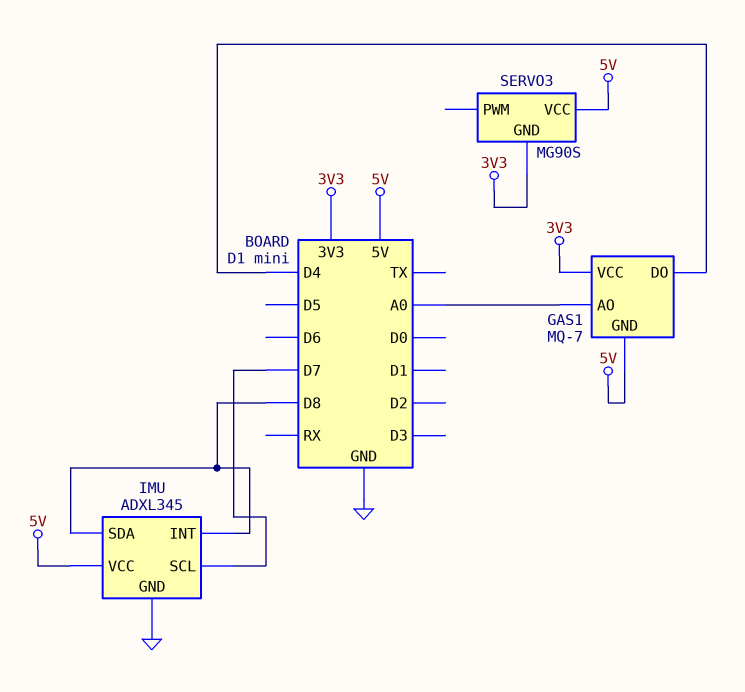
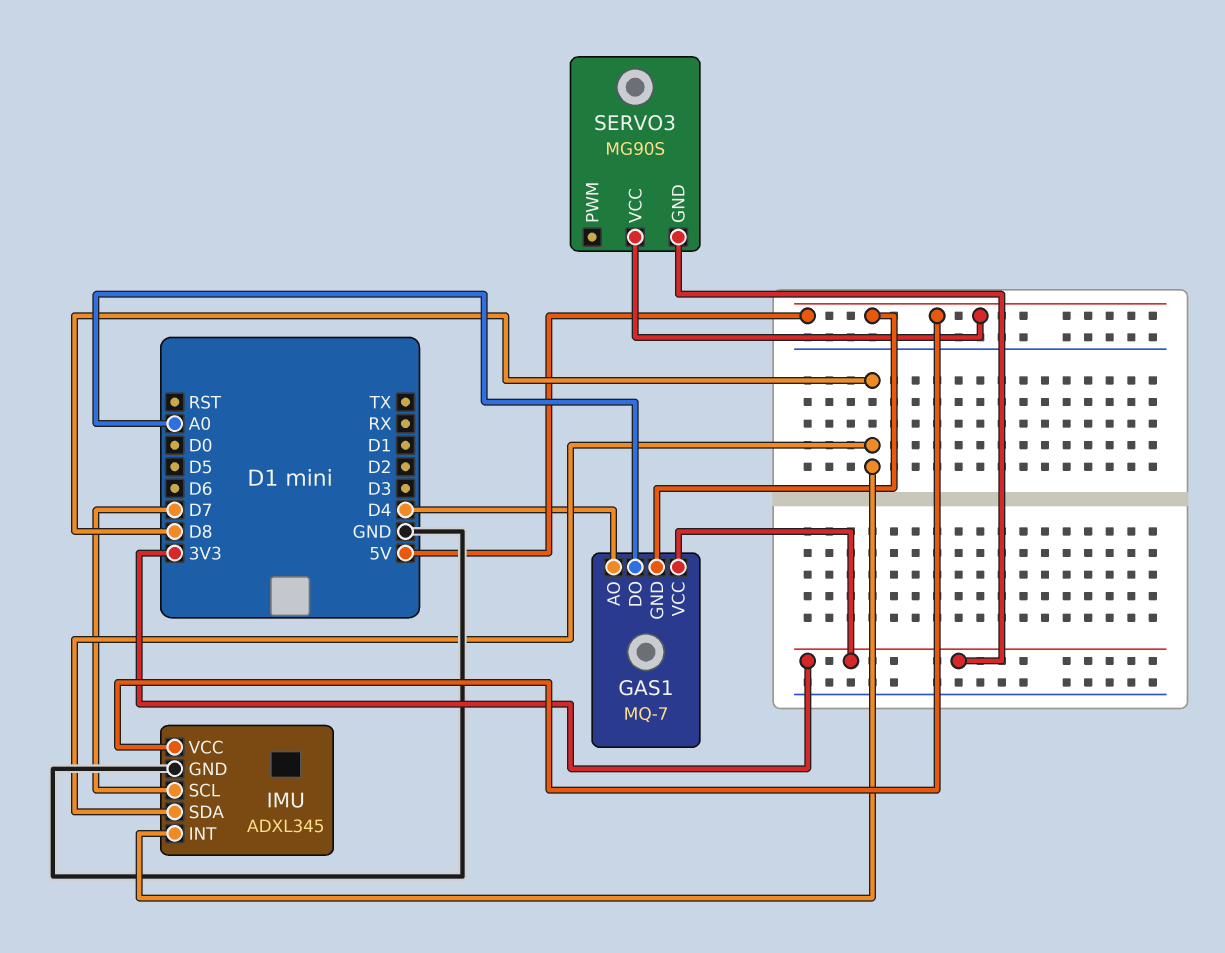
GAS1 pin AO: A0 -> D4
GAS1 pin DO: D4 -> A0

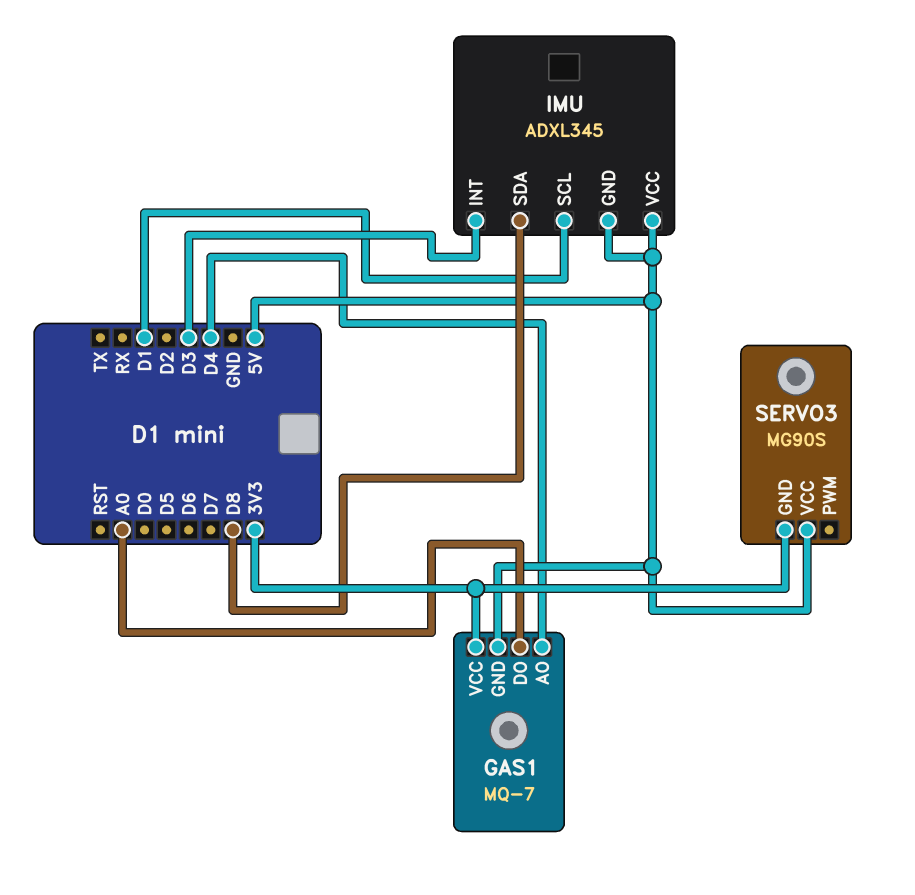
IMU pin GND: GND -> 5V
IMU pin INT: D8 -> D3
IMU pin SCL: D7 -> D1

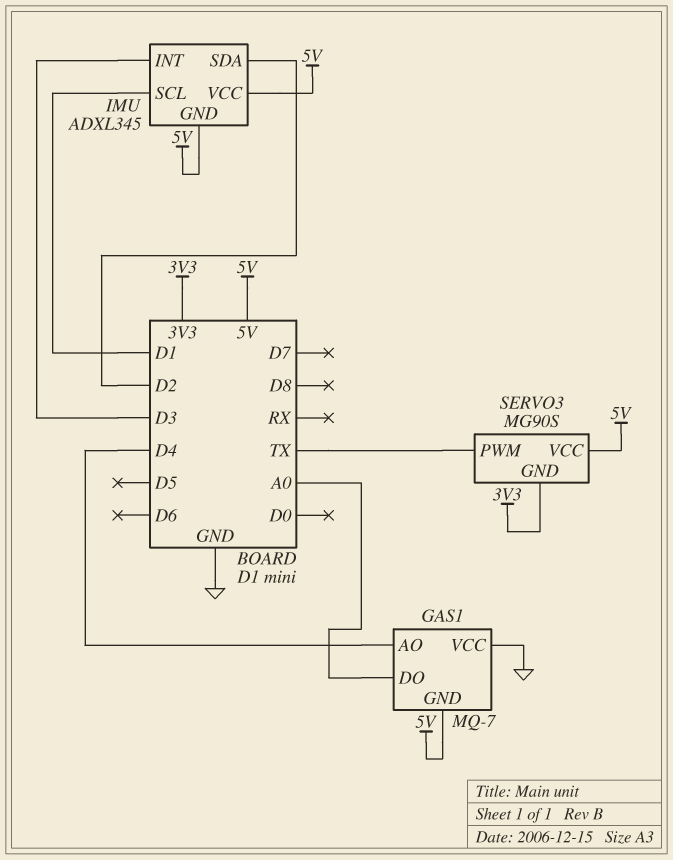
GAS1 pin VCC: 3V3 -> GND
IMU pin SDA: D8 -> D2
SERVO3 pin PWM: none -> TX

